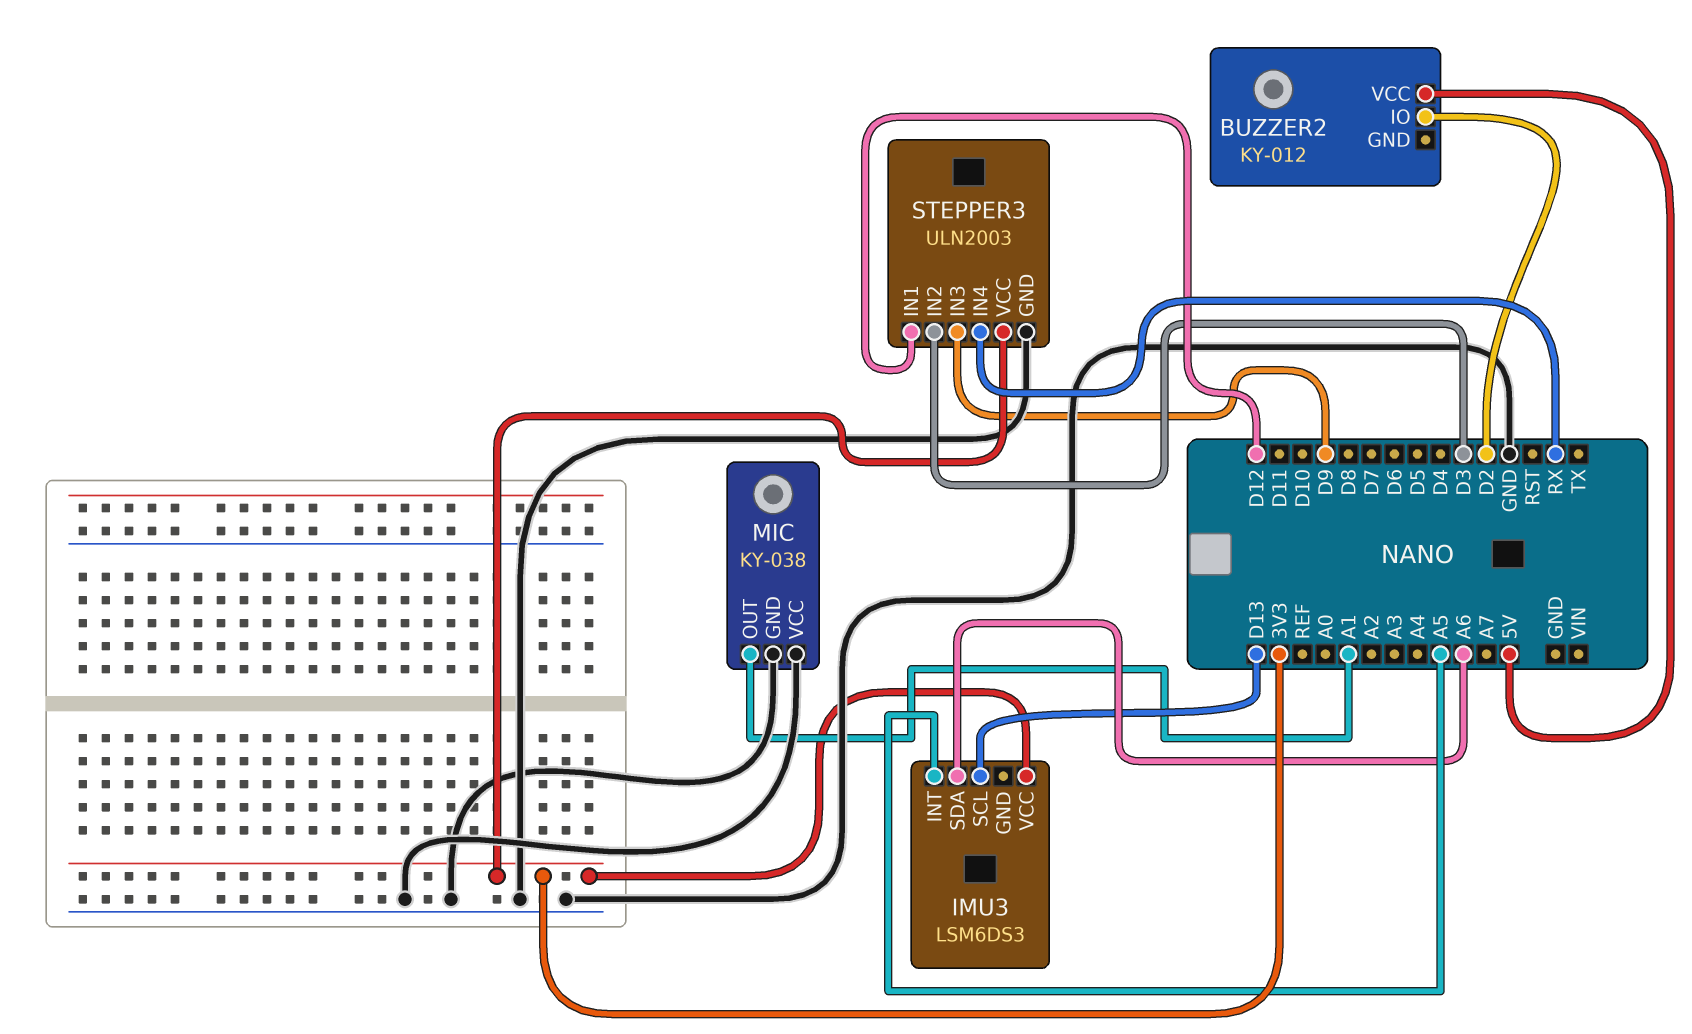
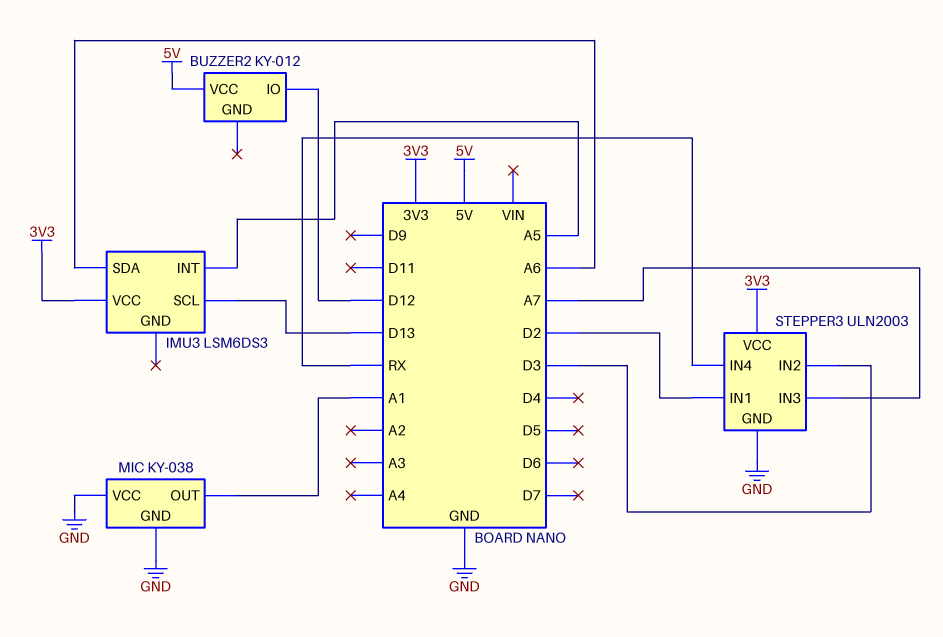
BUZZER2 pin IO: D2 -> D12
STEPPER3 pin IN1: D12 -> D2
STEPPER3 pin IN3: D9 -> A7

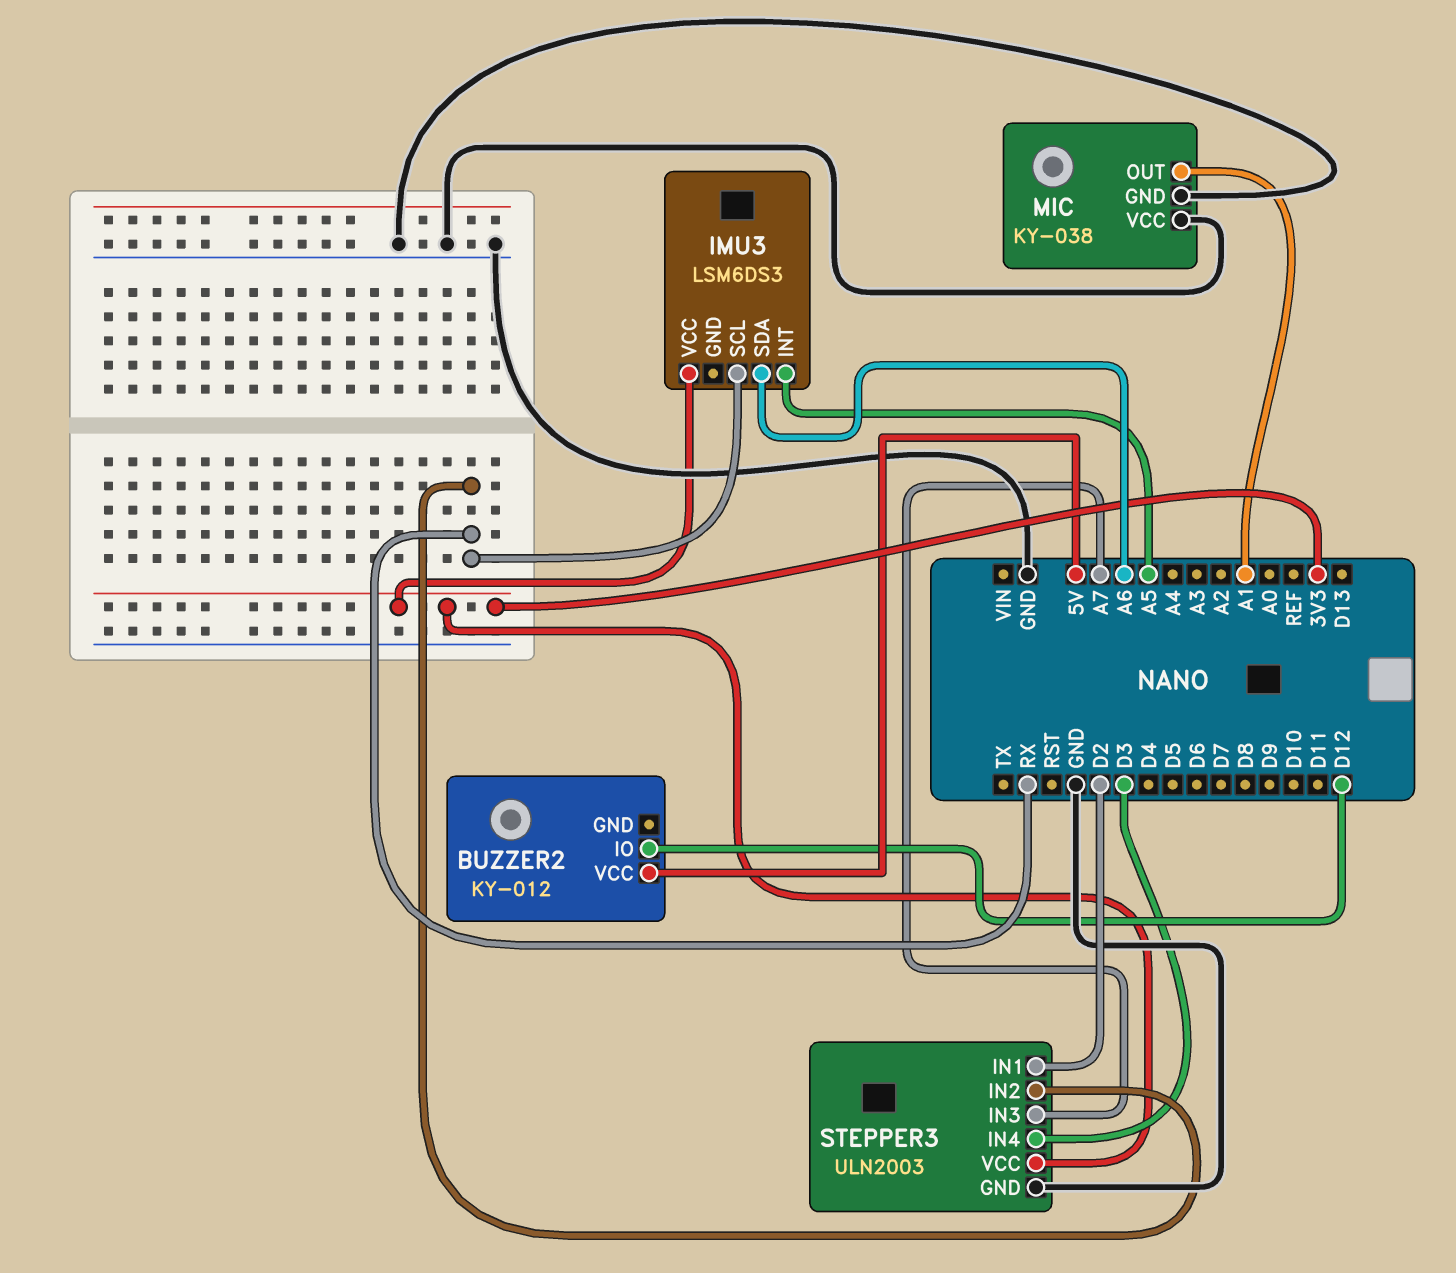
IMU3 pin SCL: D13 -> RX
STEPPER3 pin IN2: D3 -> RX
STEPPER3 pin IN4: RX -> D3

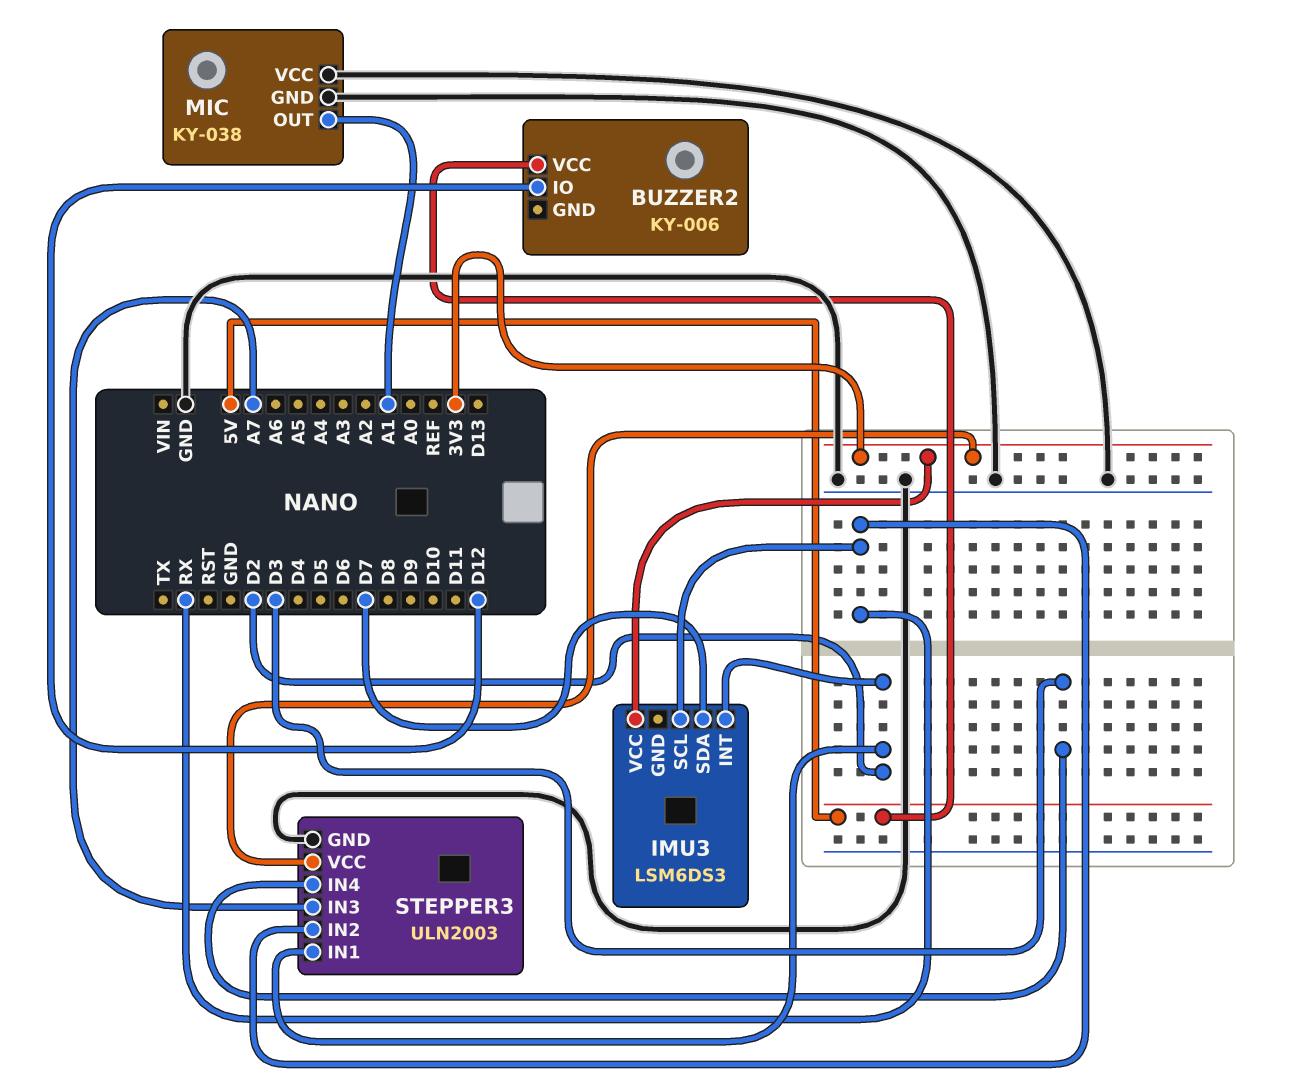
BUZZER2: KY-012 -> KY-006
IMU3 pin INT: A5 -> D2
IMU3 pin SDA: A6 -> D7

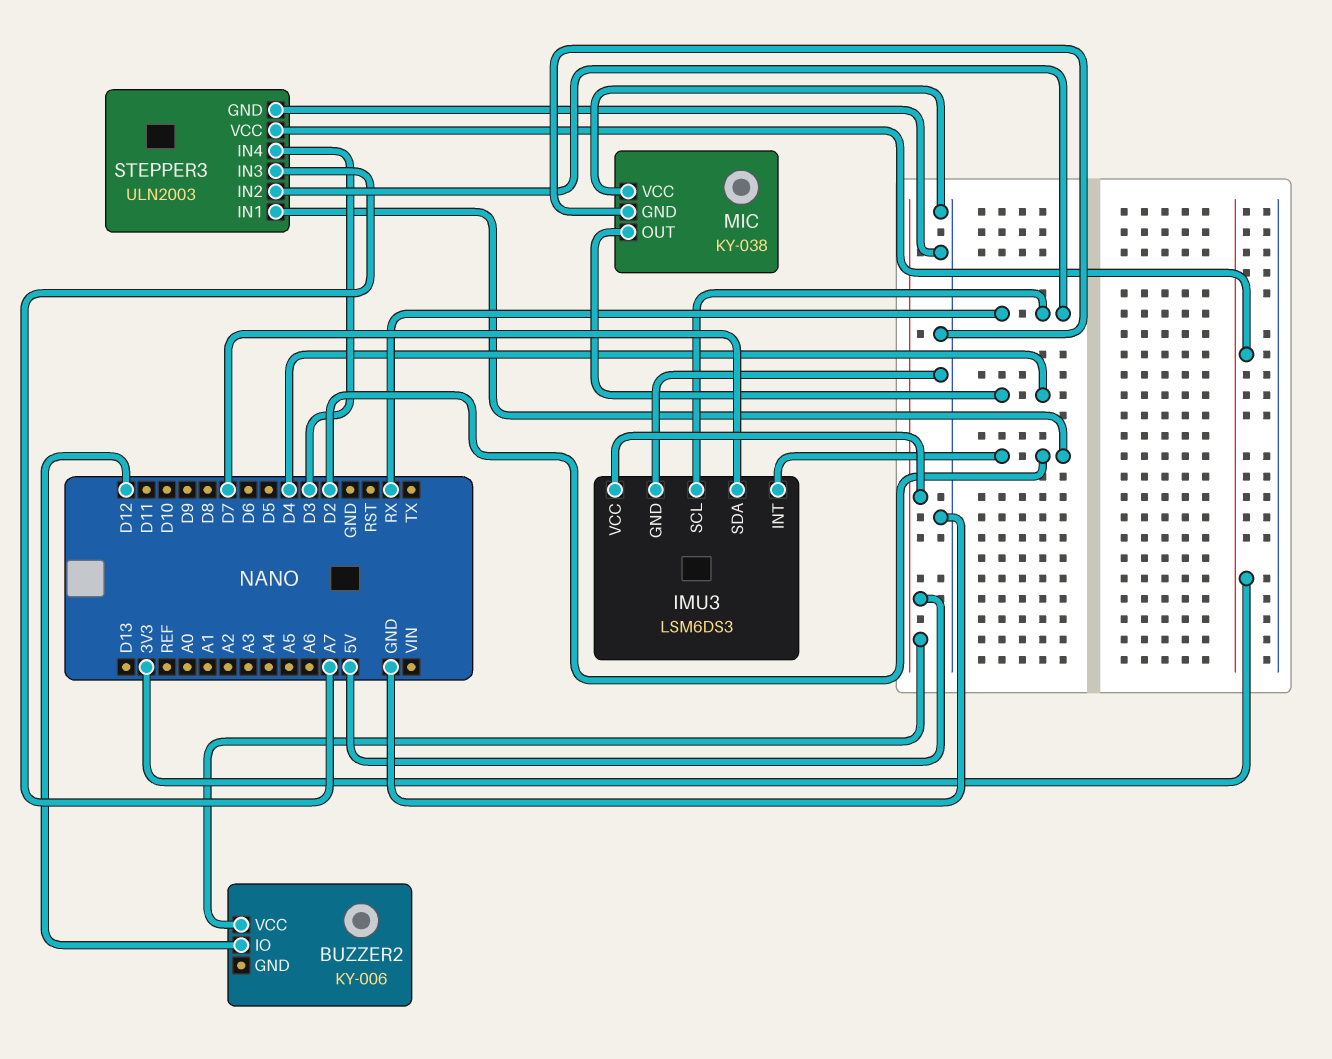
IMU3 pin GND: none -> GND
IMU3 pin VCC: 3V3 -> 5V
MIC pin OUT: A1 -> D4

